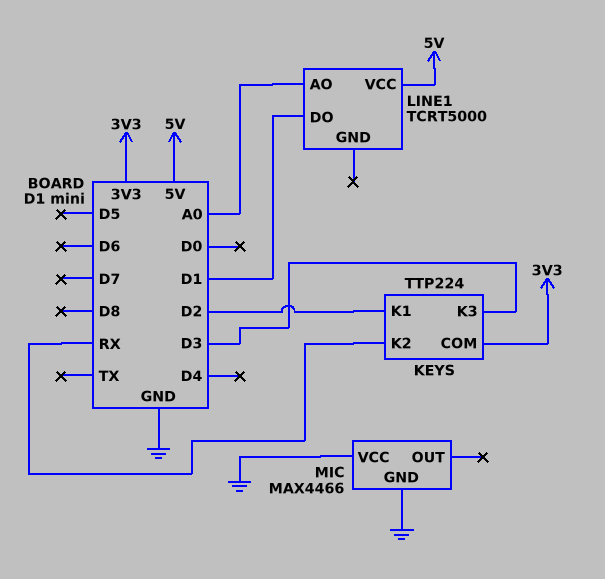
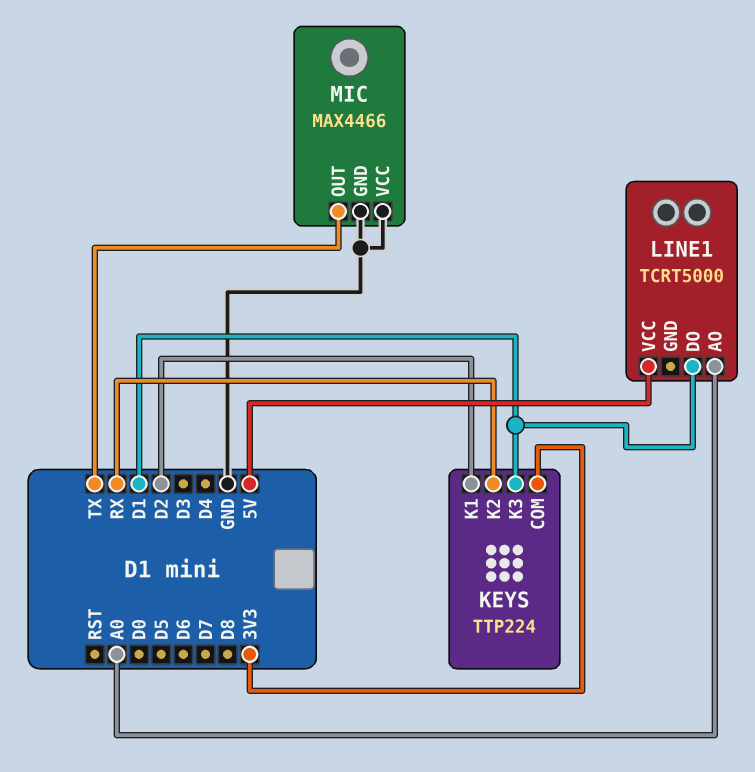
KEYS pin K3: D3 -> D1
MIC pin OUT: none -> TX

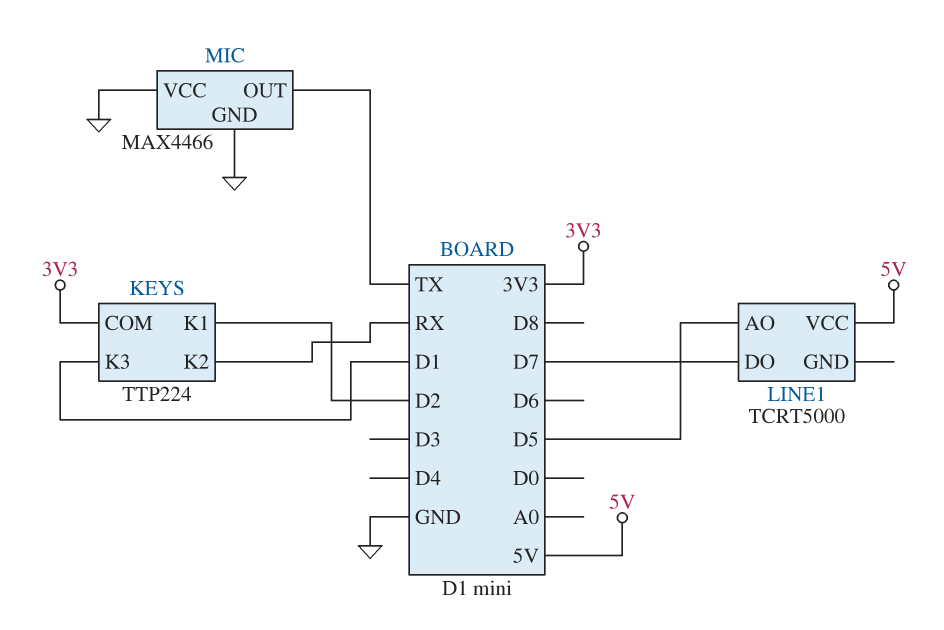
LINE1 pin AO: A0 -> D5
LINE1 pin DO: D1 -> D7

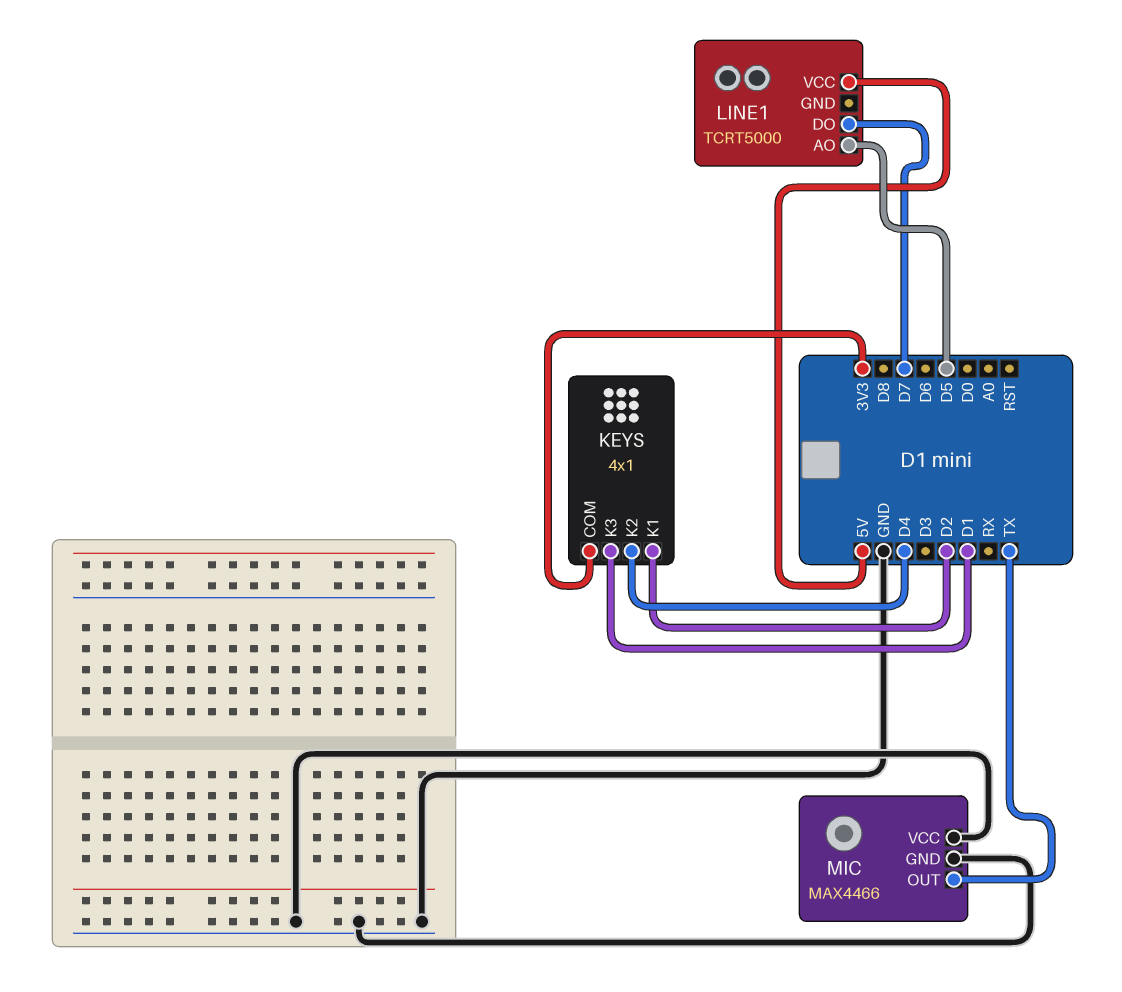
KEYS: TTP224 -> 4x1
KEYS pin K2: RX -> D4

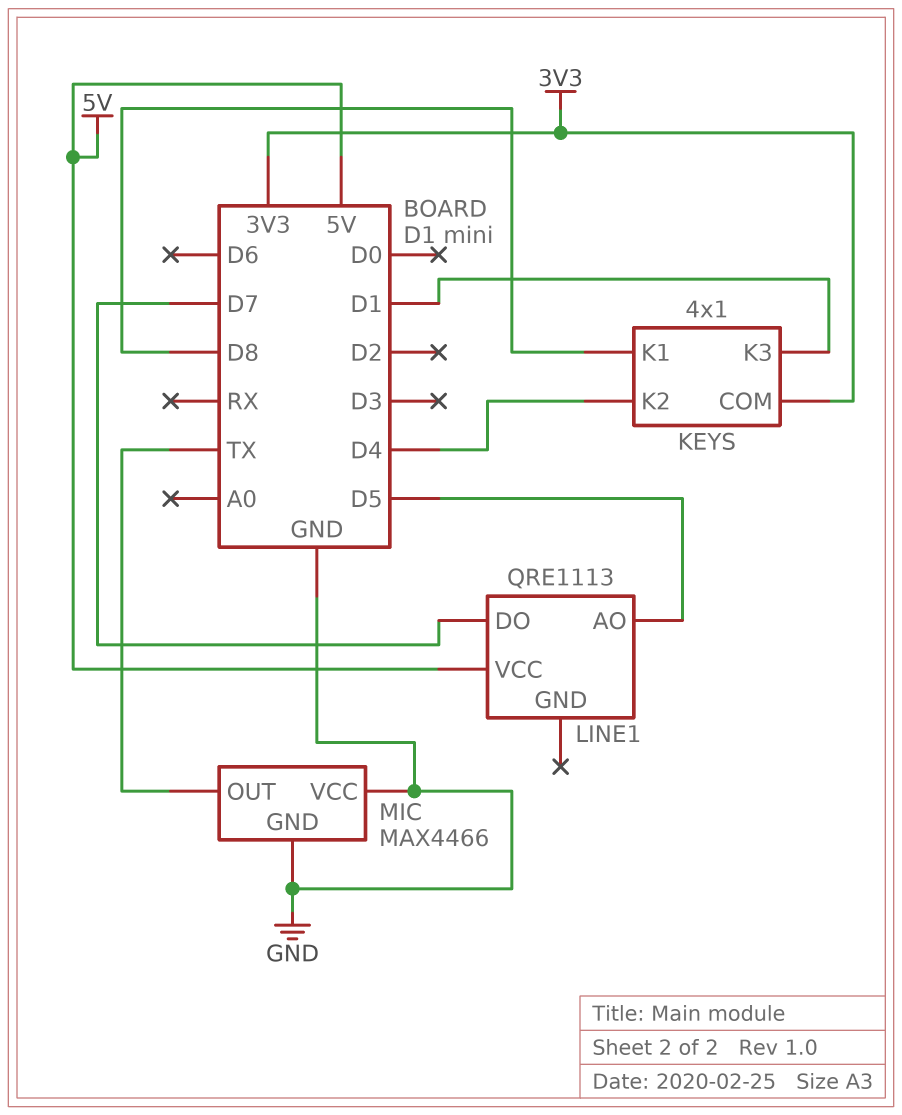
KEYS pin K1: D2 -> D8
LINE1: TCRT5000 -> QRE1113

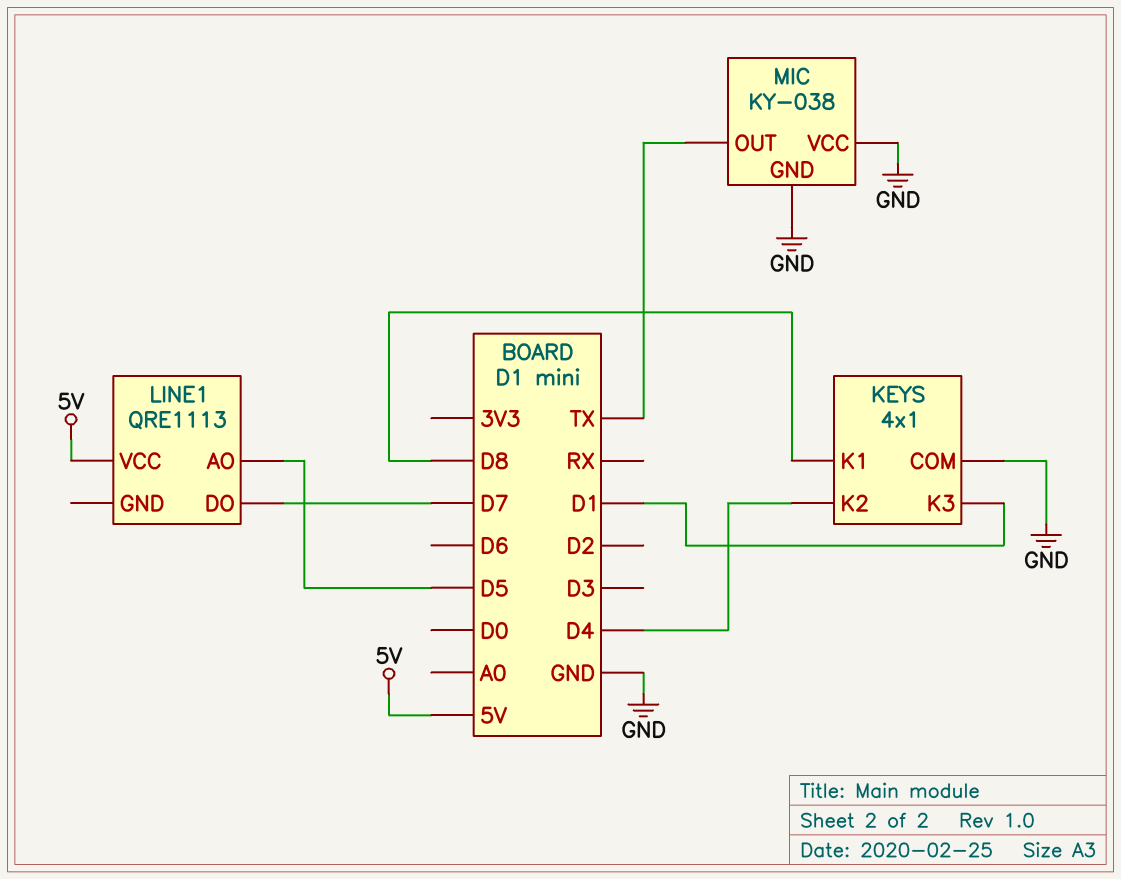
KEYS pin COM: 3V3 -> GND
MIC: MAX4466 -> KY-038

